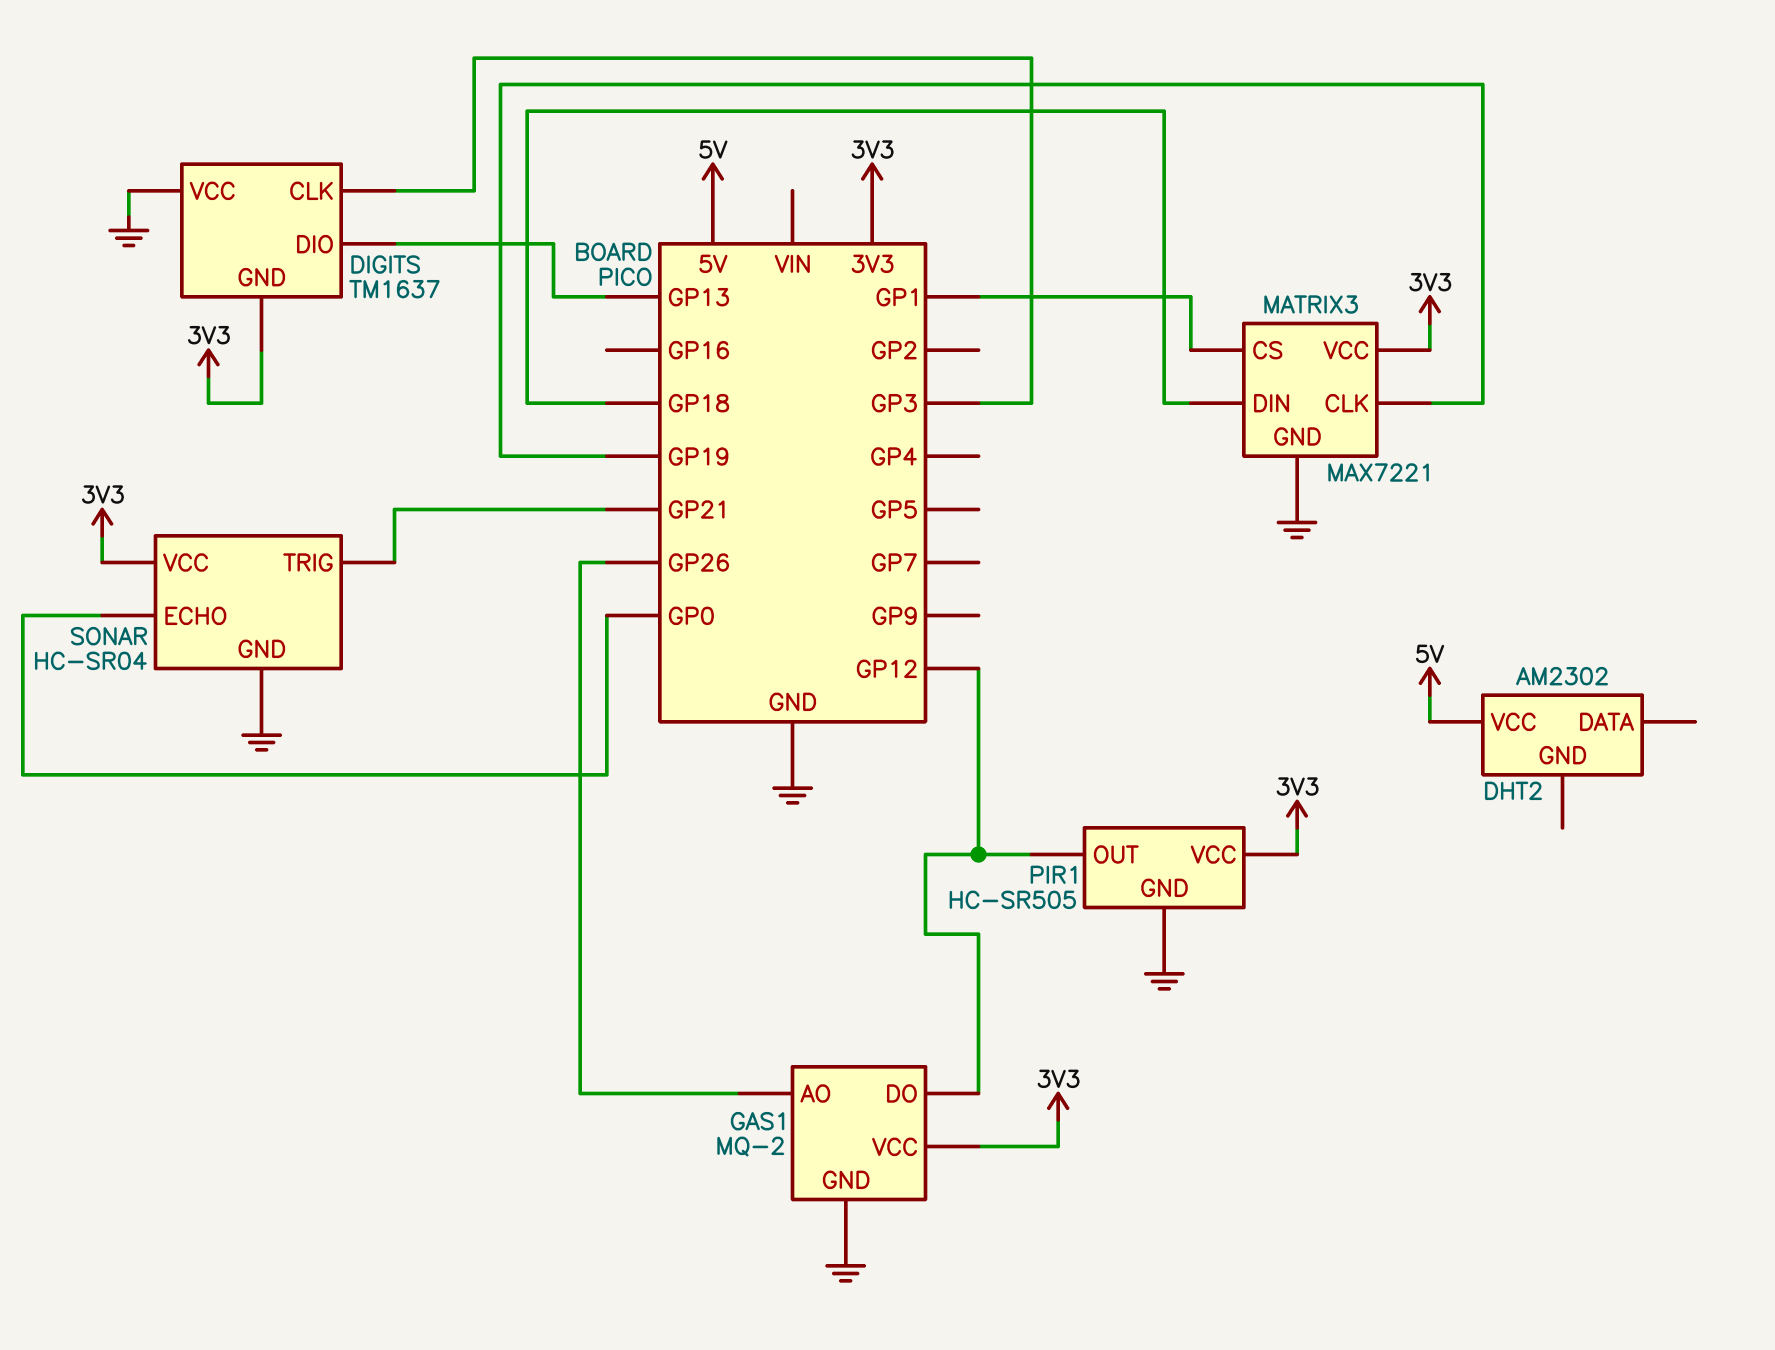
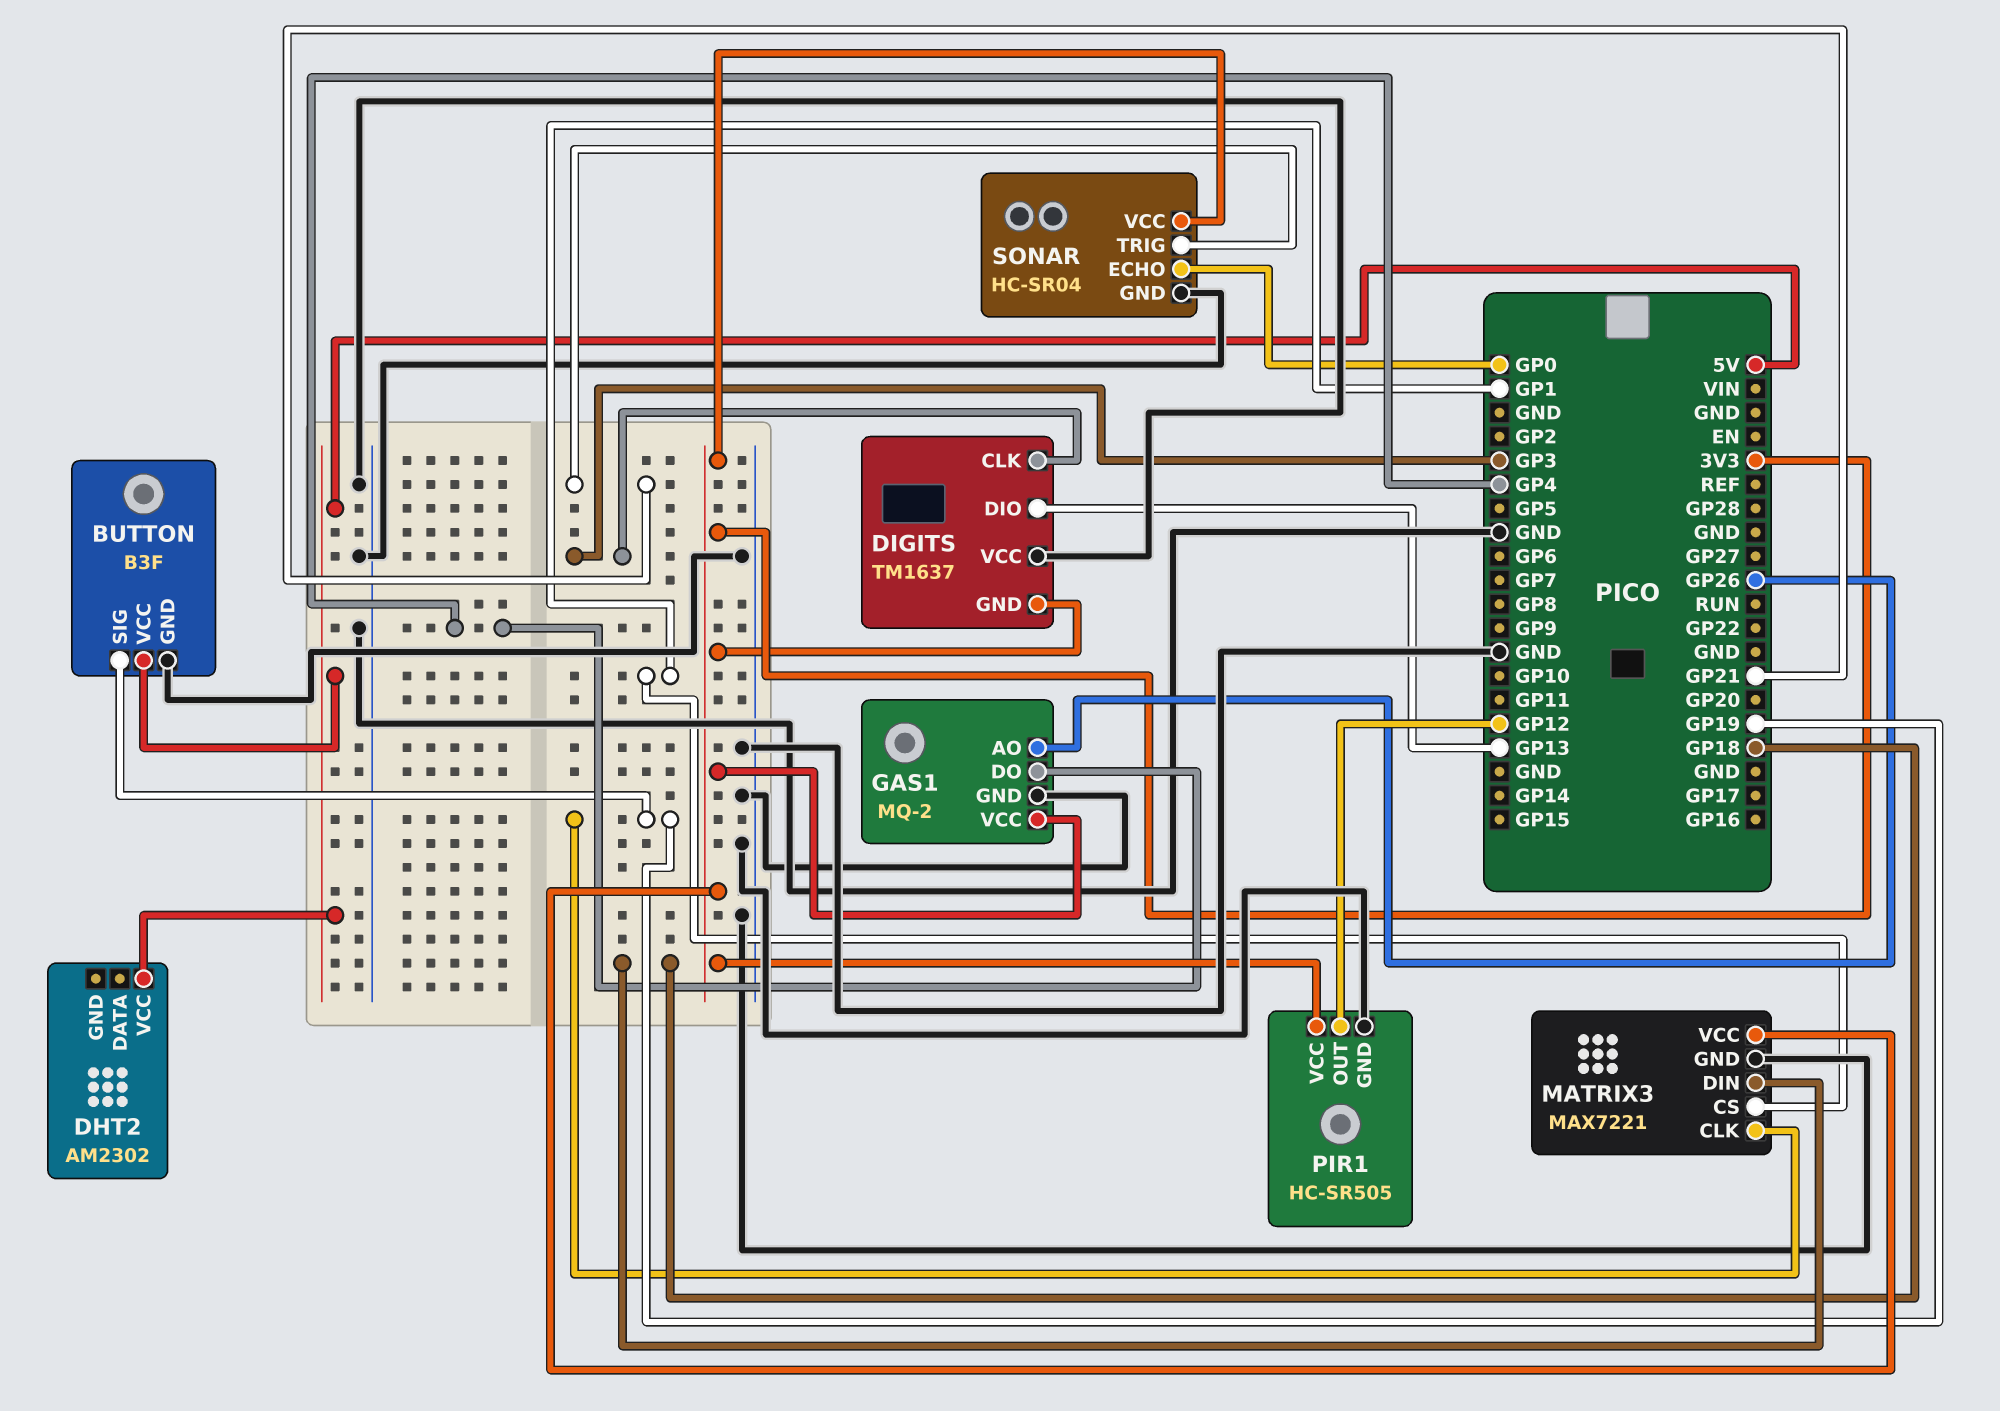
BUTTON: none -> B3F
BUTTON pin GND: none -> GND
BUTTON pin SIG: none -> GP19
BUTTON pin VCC: none -> 5V
GAS1 pin DO: GP12 -> GP4

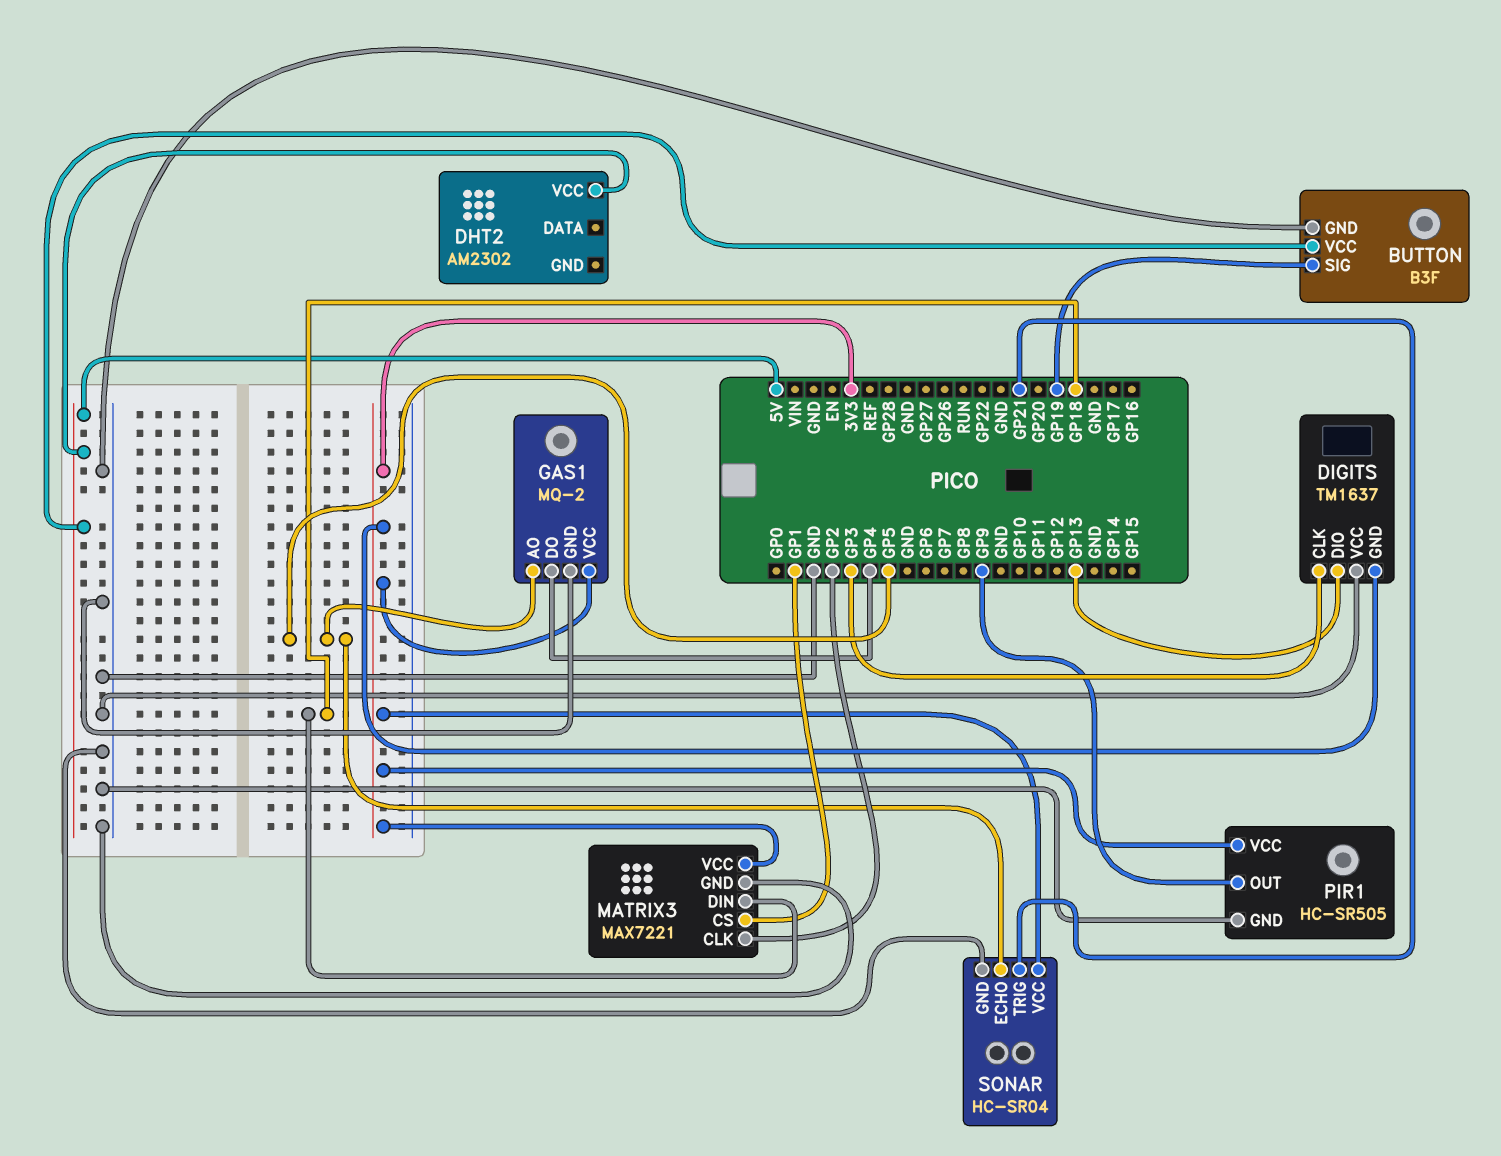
GAS1 pin AO: GP26 -> GP5
MATRIX3 pin CLK: GP19 -> GP2
PIR1 pin OUT: GP12 -> GP9
SONAR pin ECHO: GP0 -> GP5

